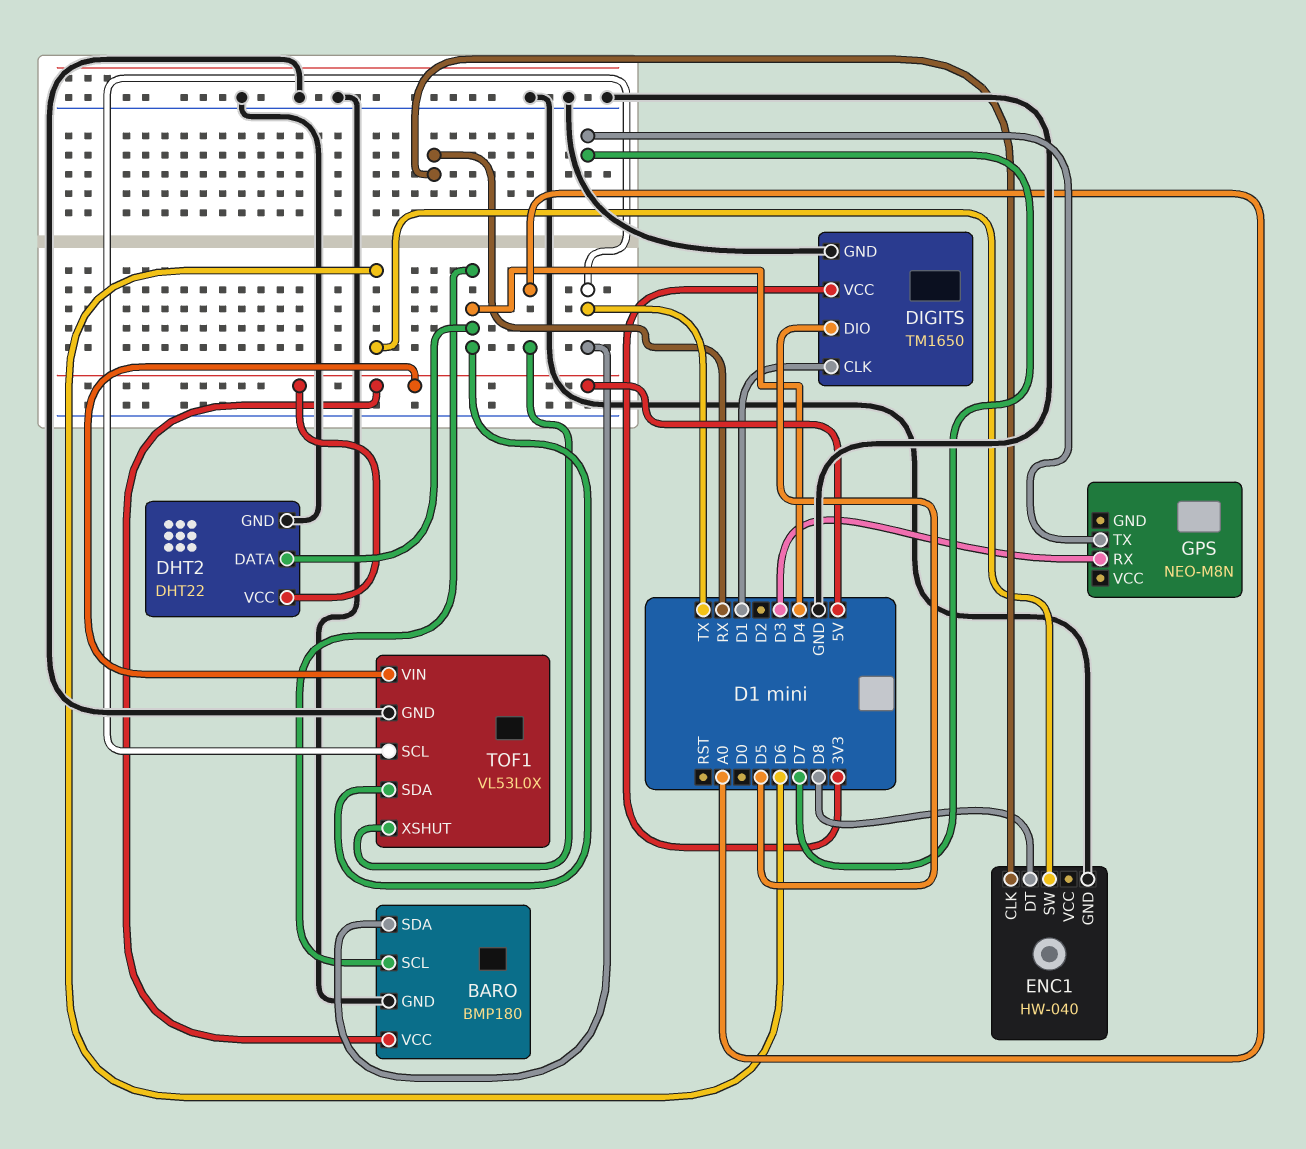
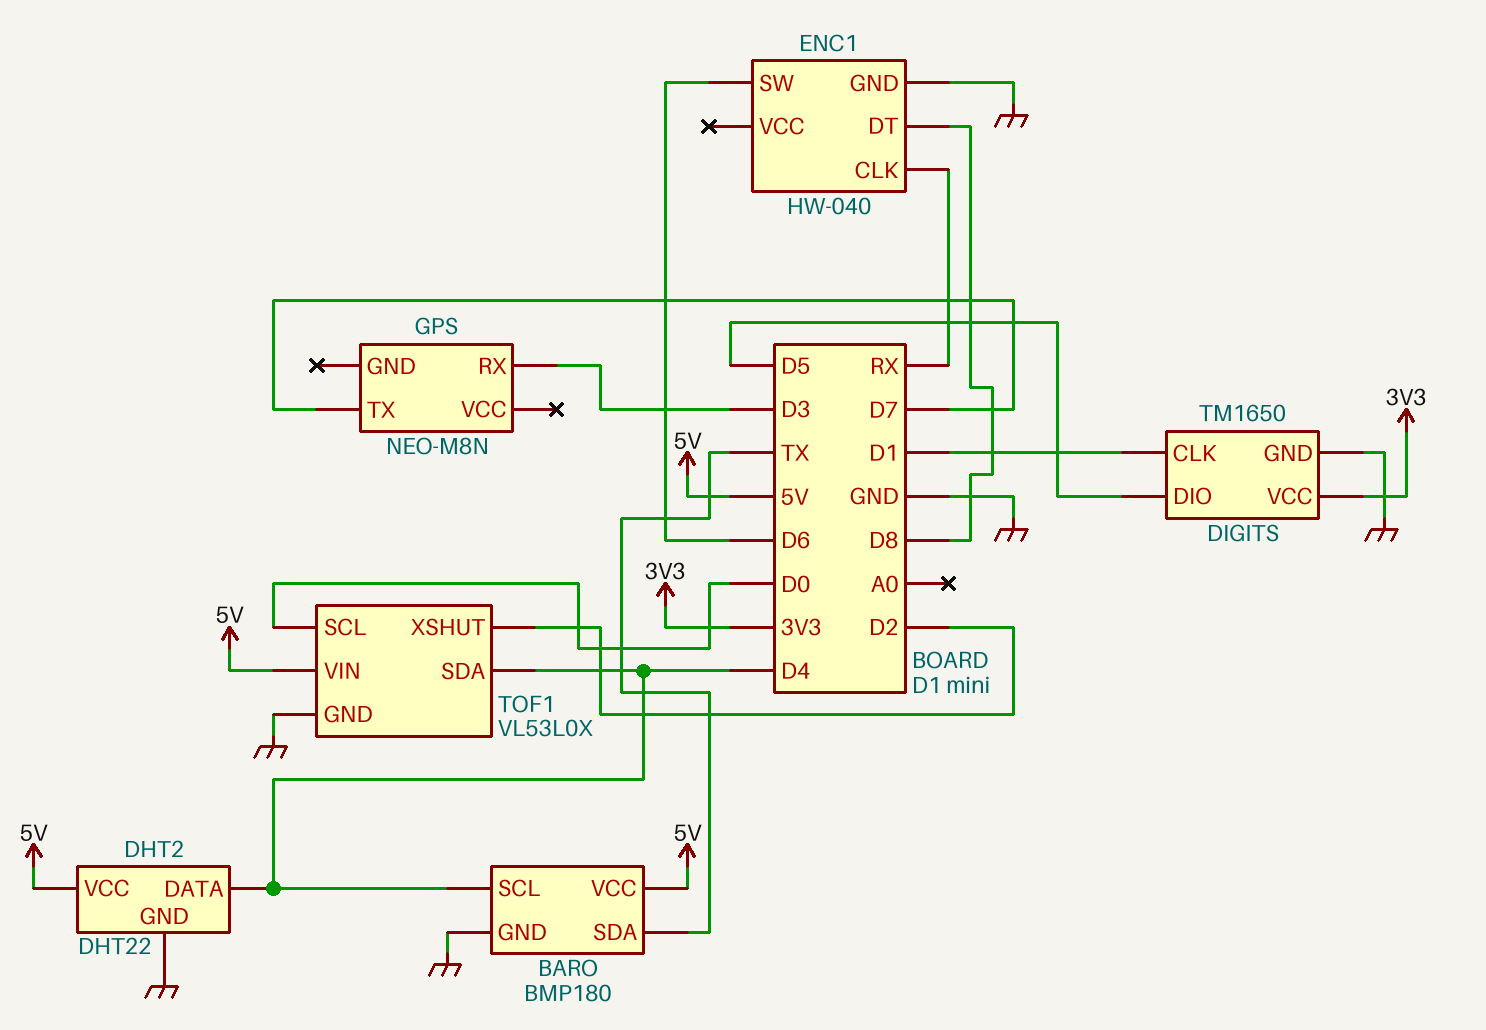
TOF1 pin SCL: TX -> D0
TOF1 pin XSHUT: A0 -> D2

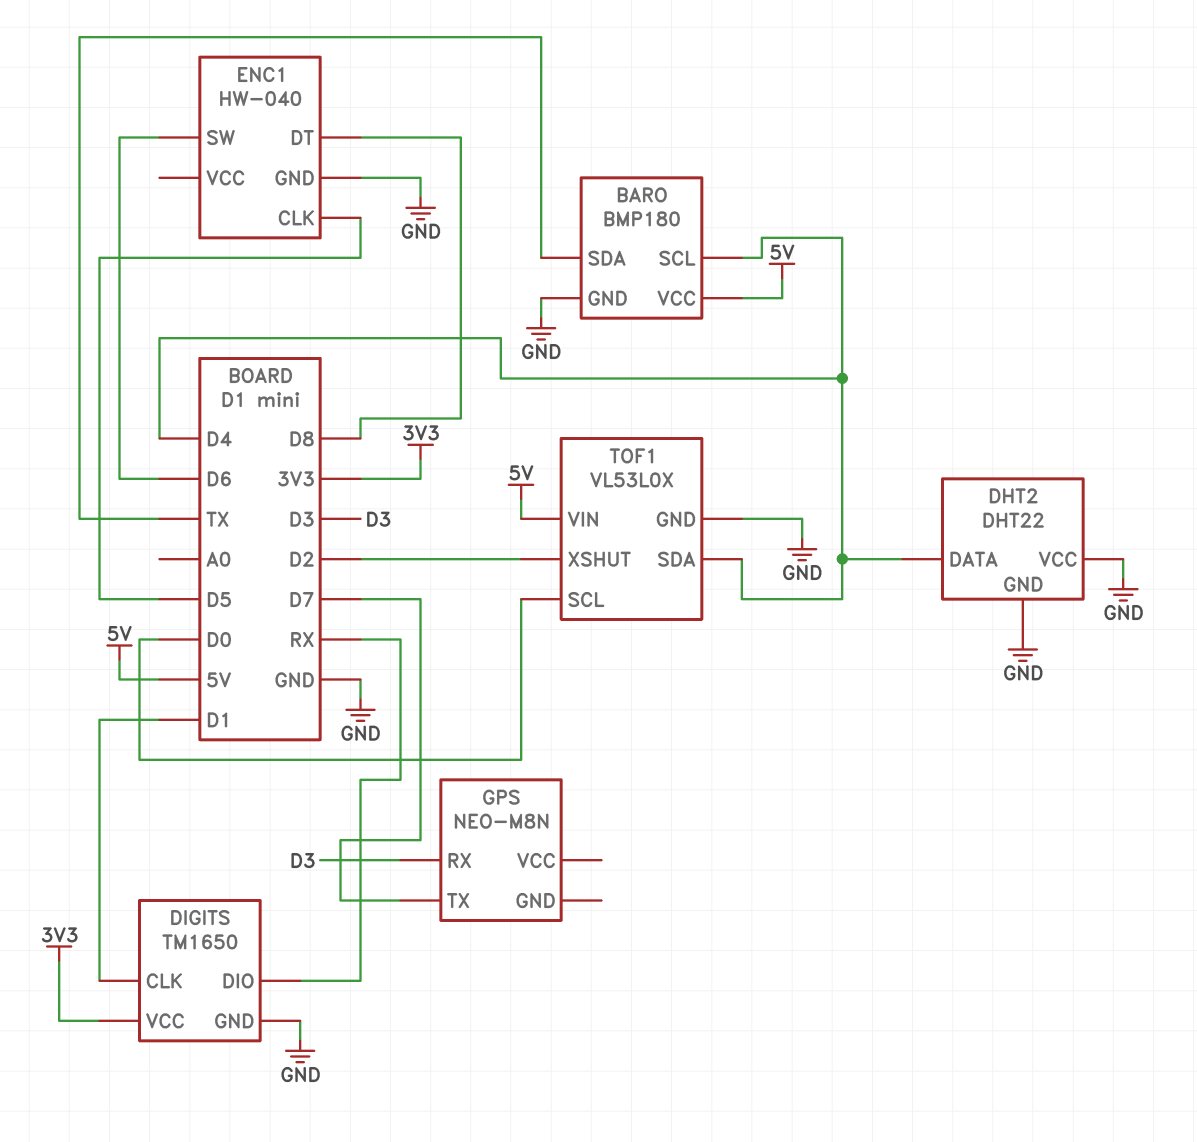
DHT2 pin VCC: 5V -> GND
DIGITS pin DIO: D5 -> RX
ENC1 pin CLK: RX -> D5

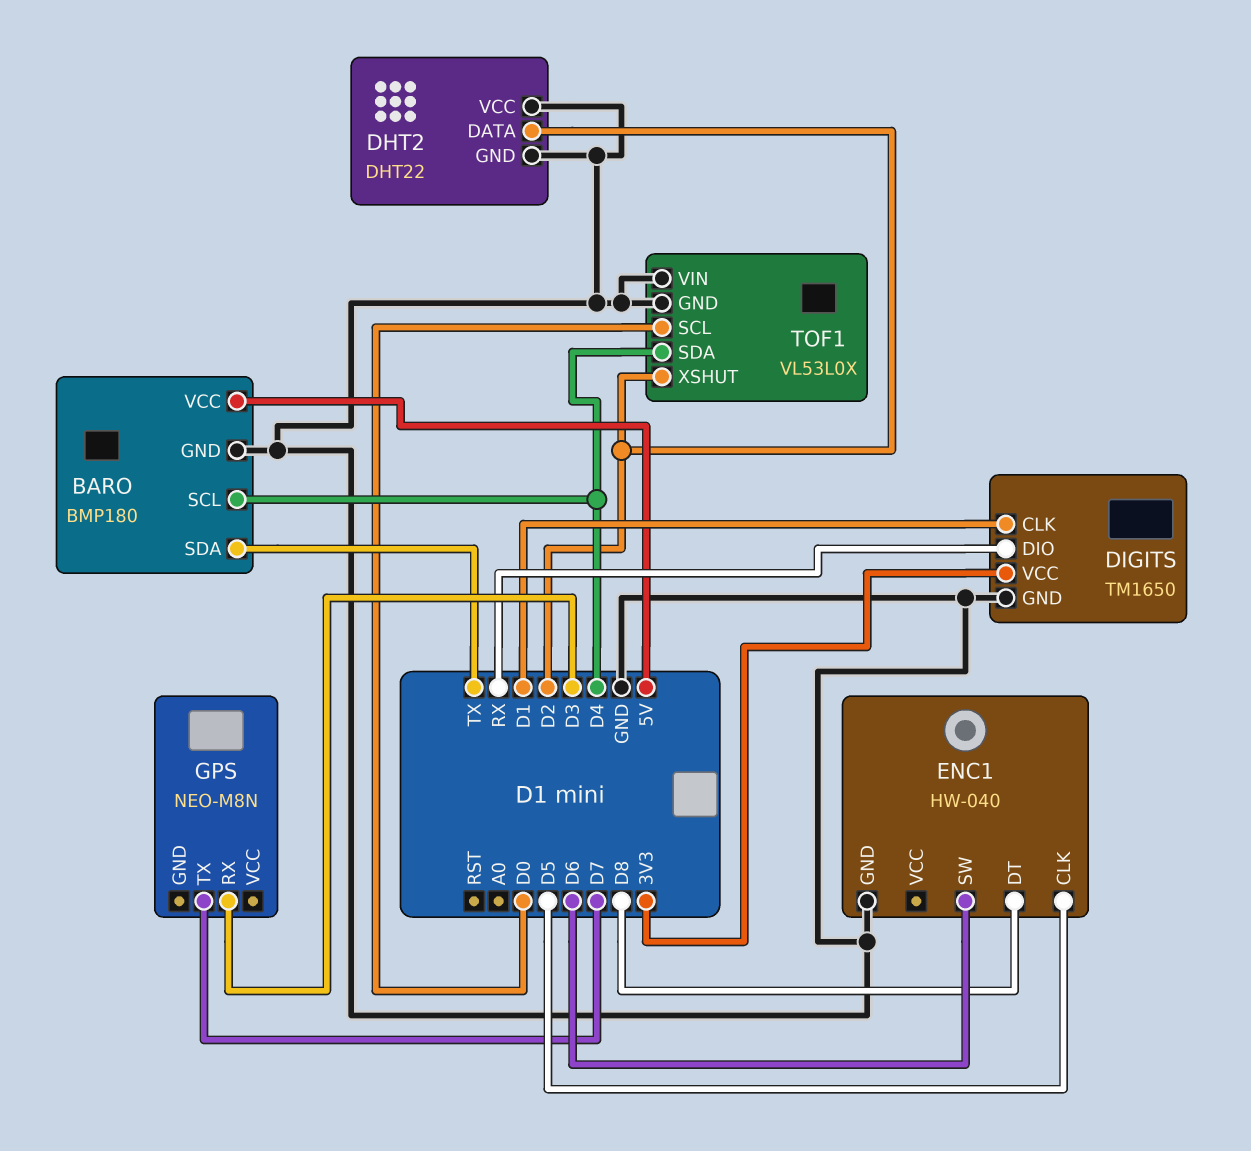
DHT2 pin DATA: D4 -> D2
TOF1 pin VIN: 5V -> GND

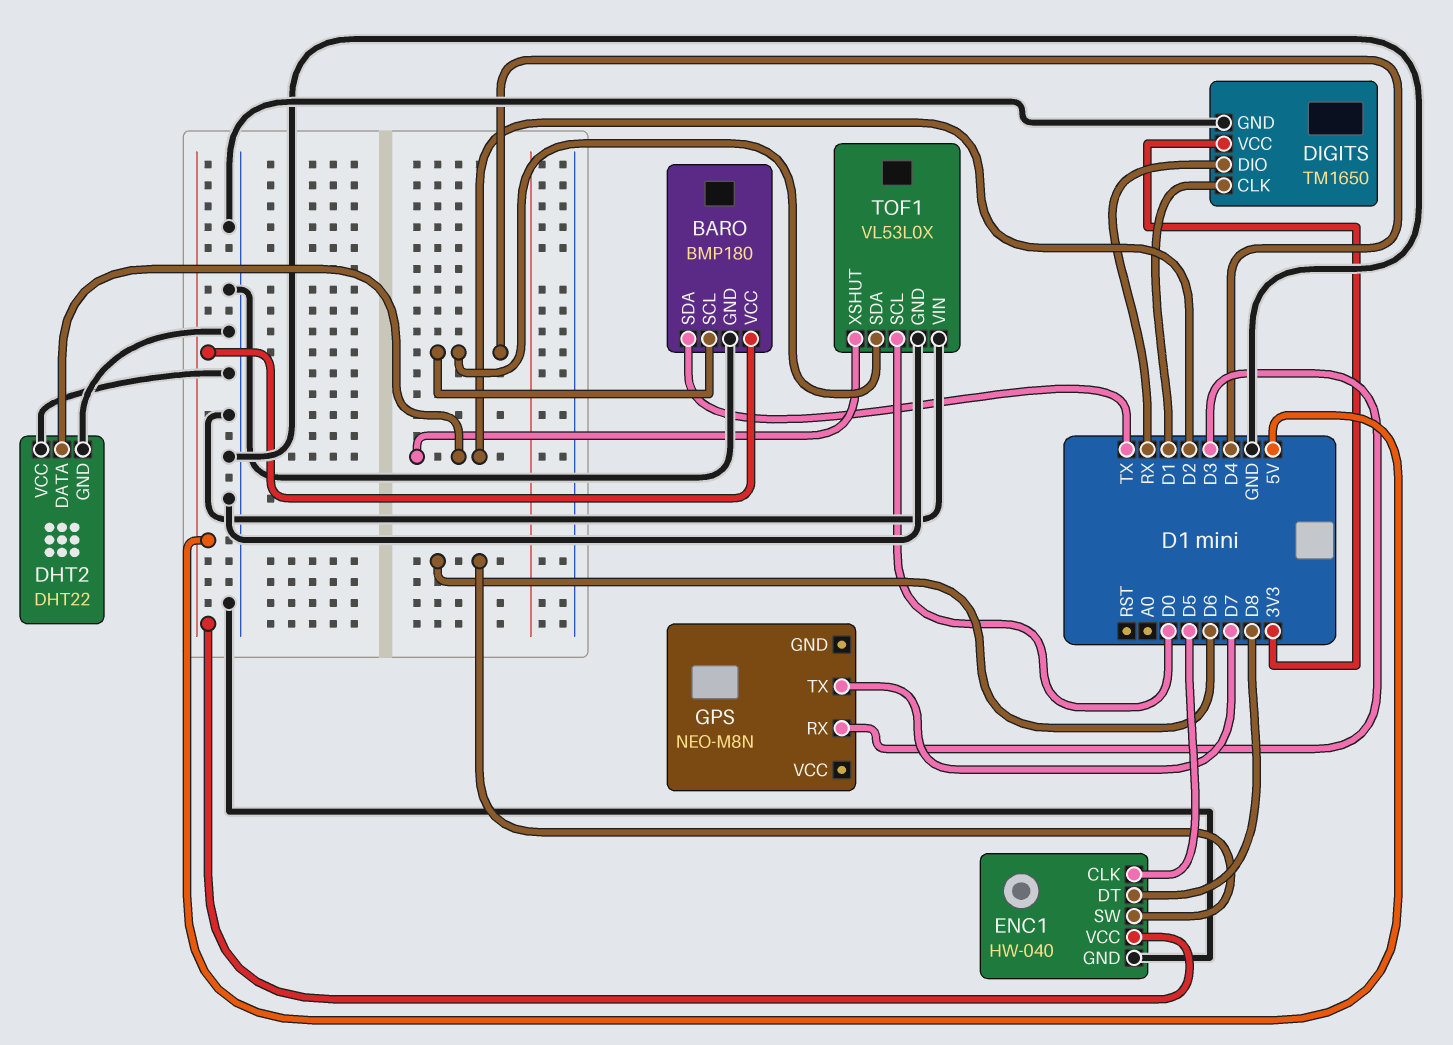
ENC1 pin VCC: none -> 5V

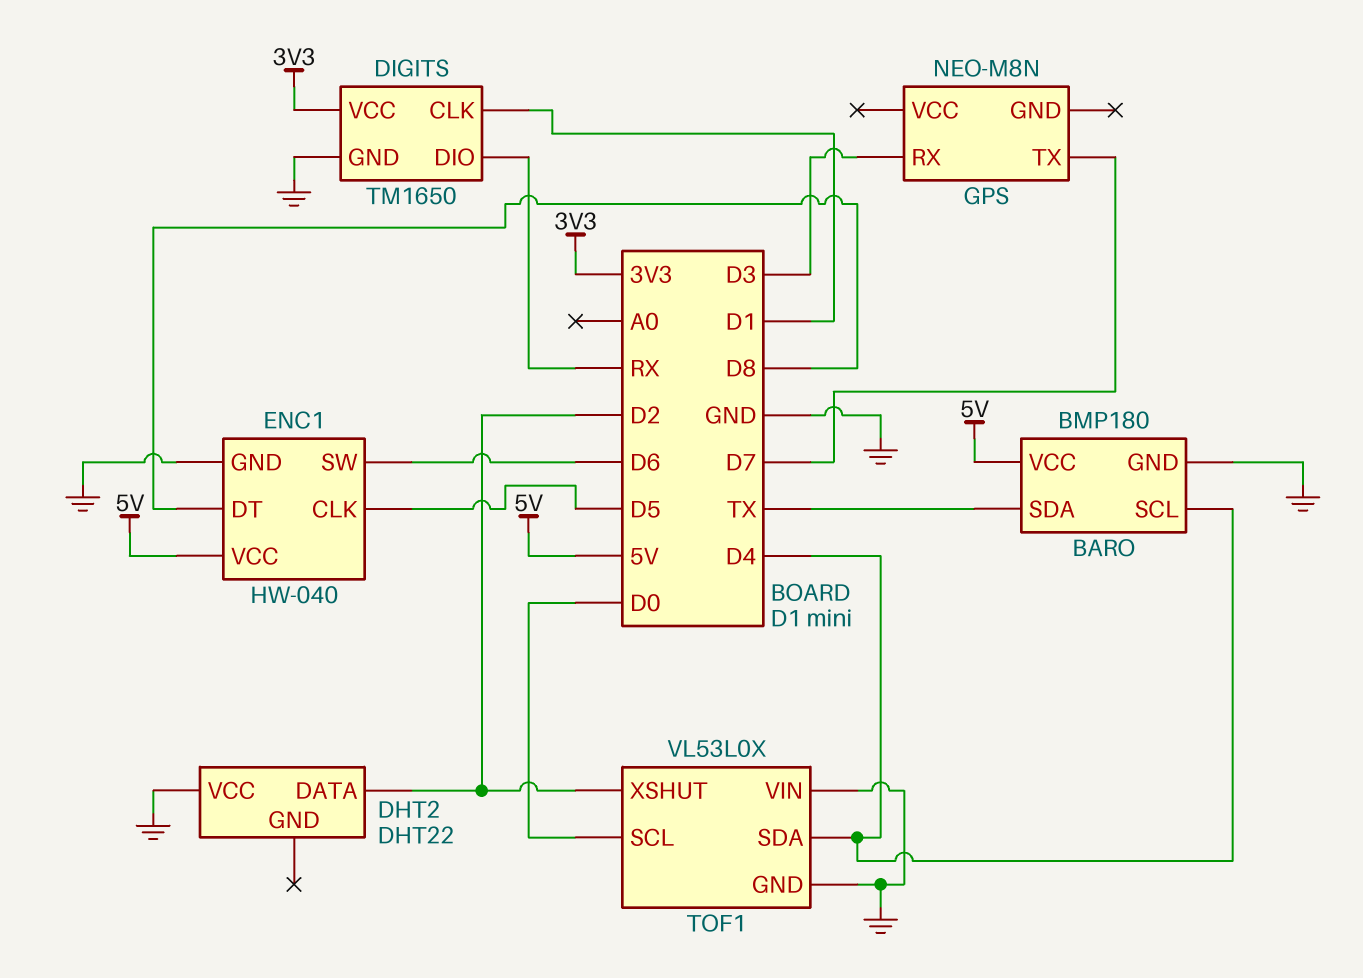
DHT2 pin GND: GND -> none

